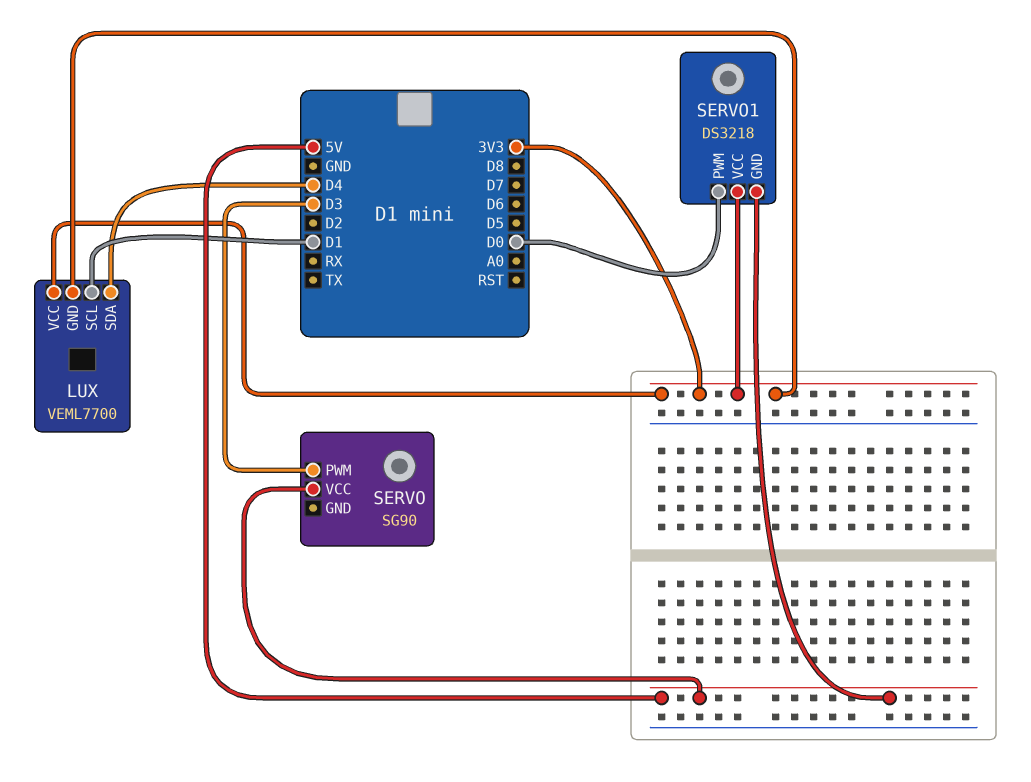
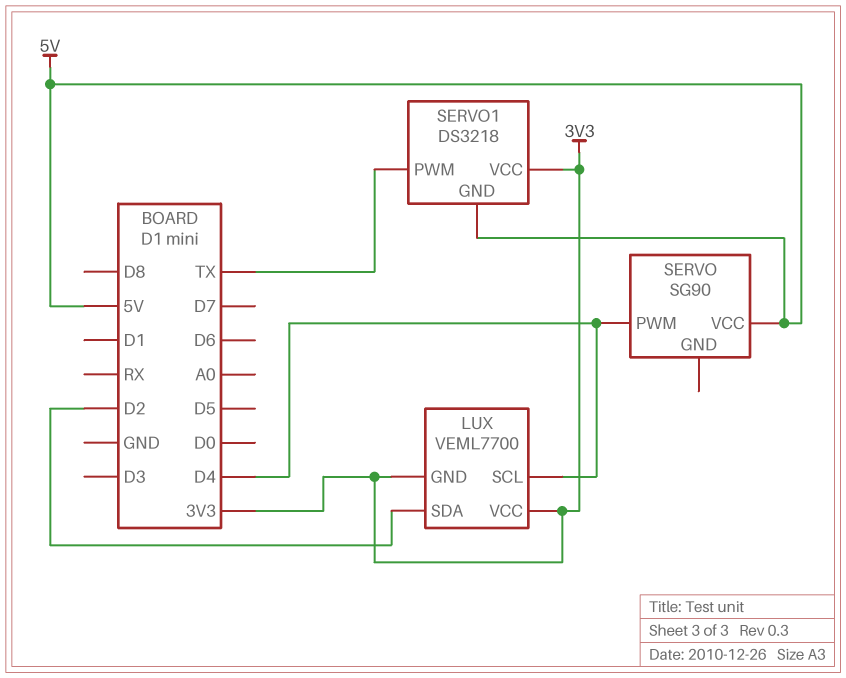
LUX pin SCL: D1 -> D4
LUX pin SDA: D4 -> D2
SERVO pin PWM: D3 -> D4
SERVO1 pin PWM: D0 -> TX

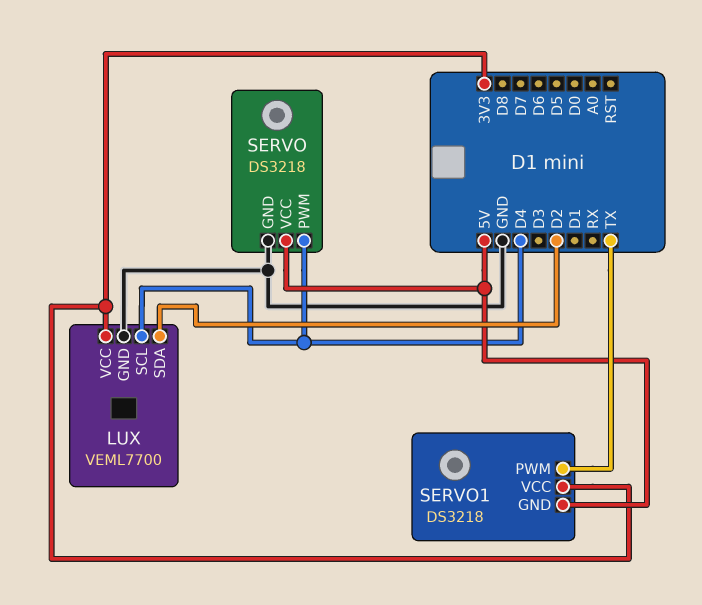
LUX pin GND: 3V3 -> GND
SERVO: SG90 -> DS3218
SERVO pin GND: none -> GND

